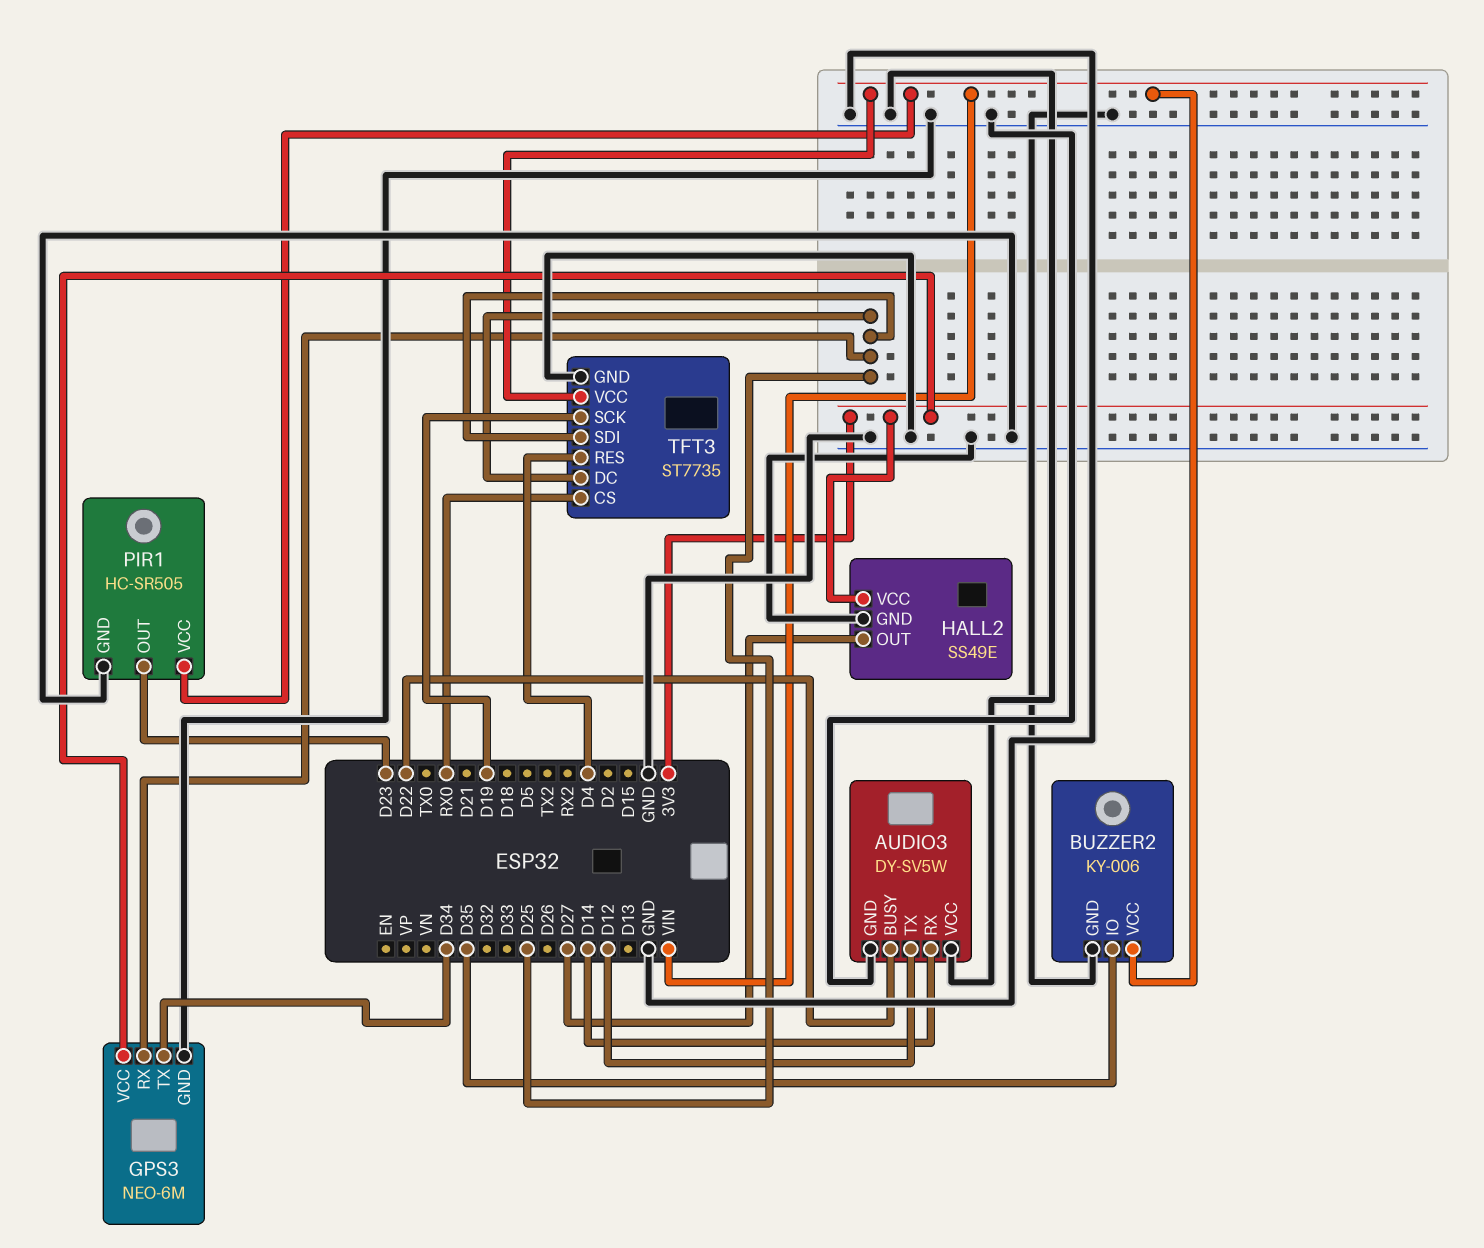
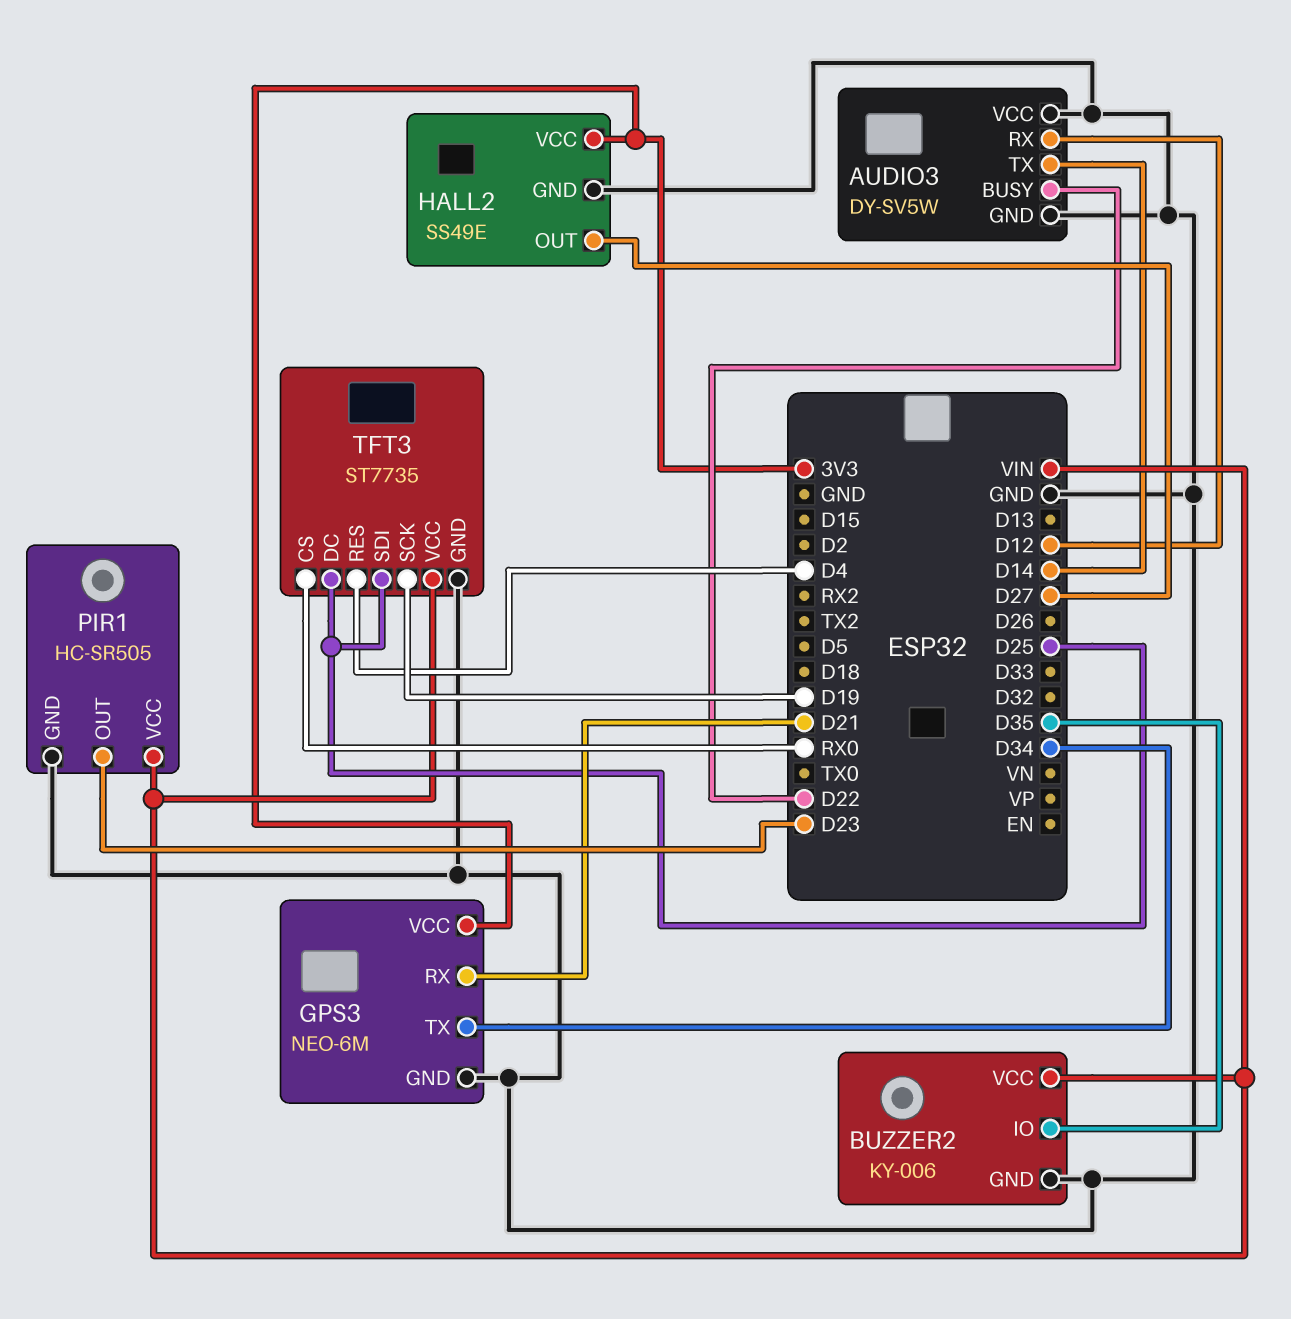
AUDIO3 pin RX: D14 -> D12
AUDIO3 pin TX: D12 -> D14
GPS3 pin RX: D25 -> D21

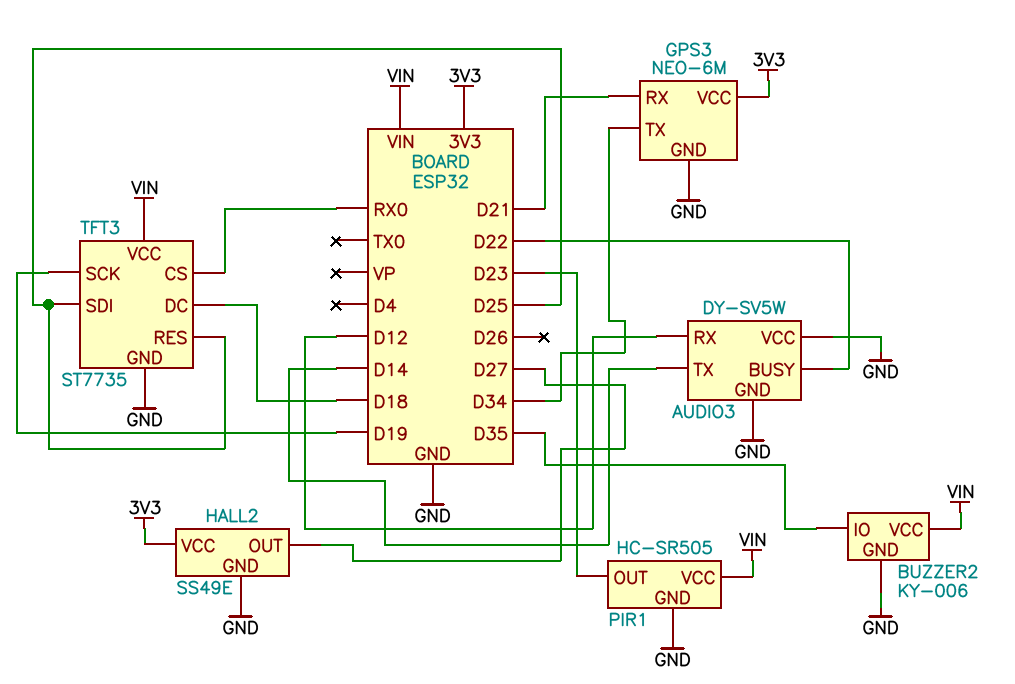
TFT3 pin DC: D25 -> D18
TFT3 pin RES: D4 -> D25

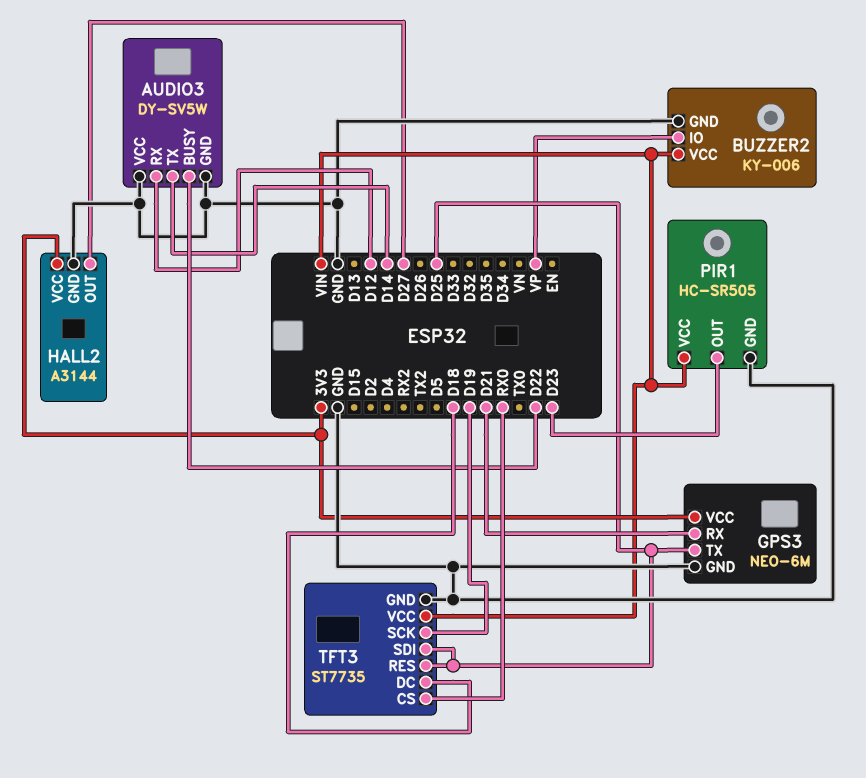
BUZZER2 pin IO: D35 -> VP
GPS3 pin TX: D34 -> D25
HALL2: SS49E -> A3144

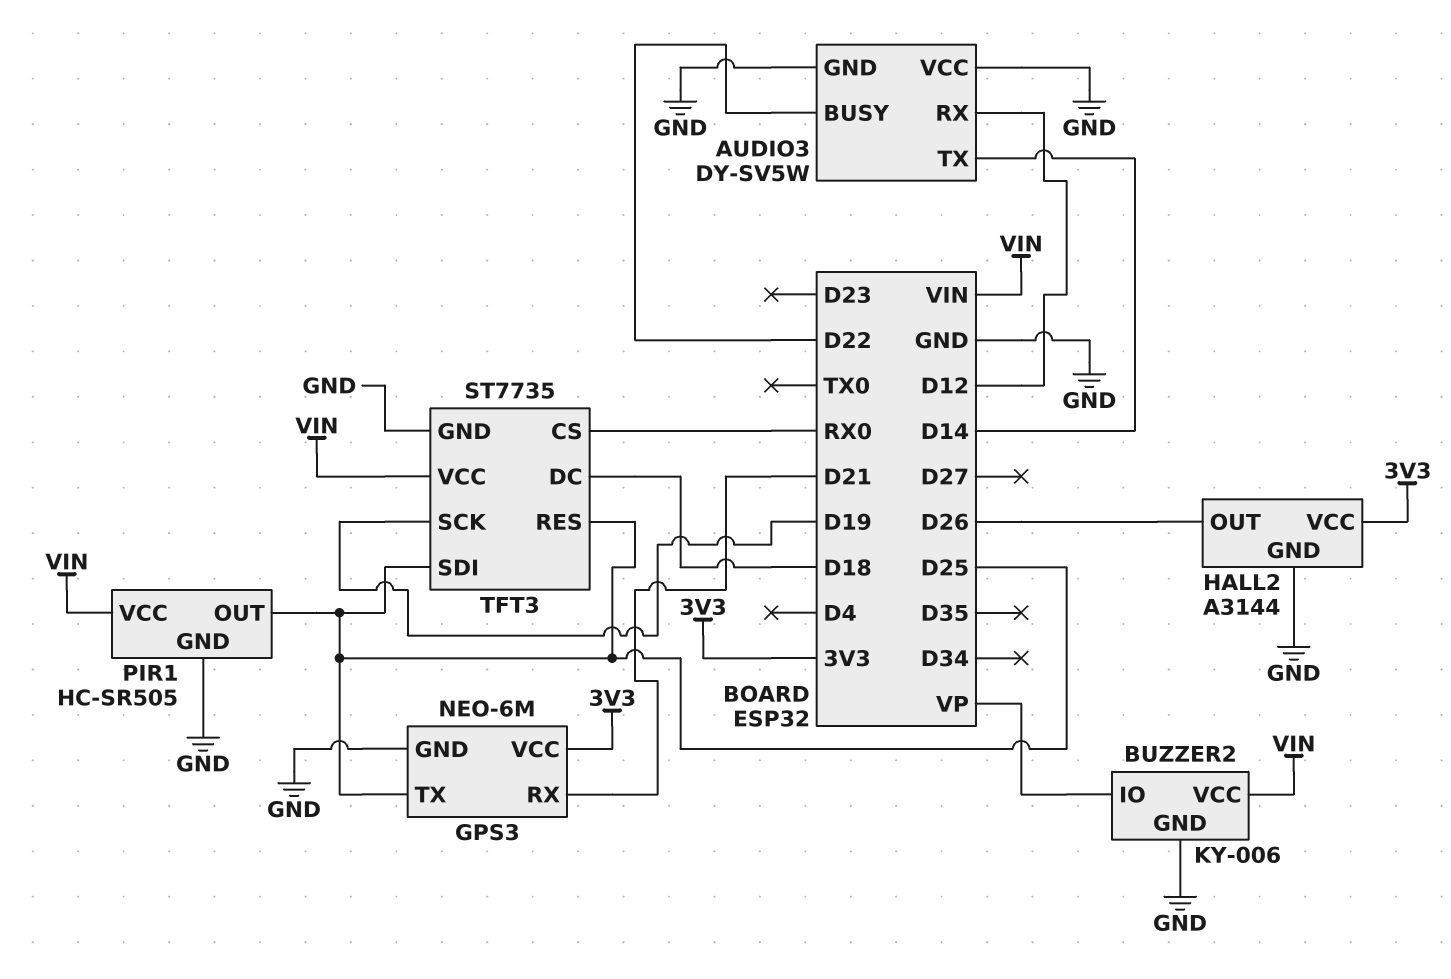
HALL2 pin OUT: D27 -> D26
PIR1 pin OUT: D23 -> D25

